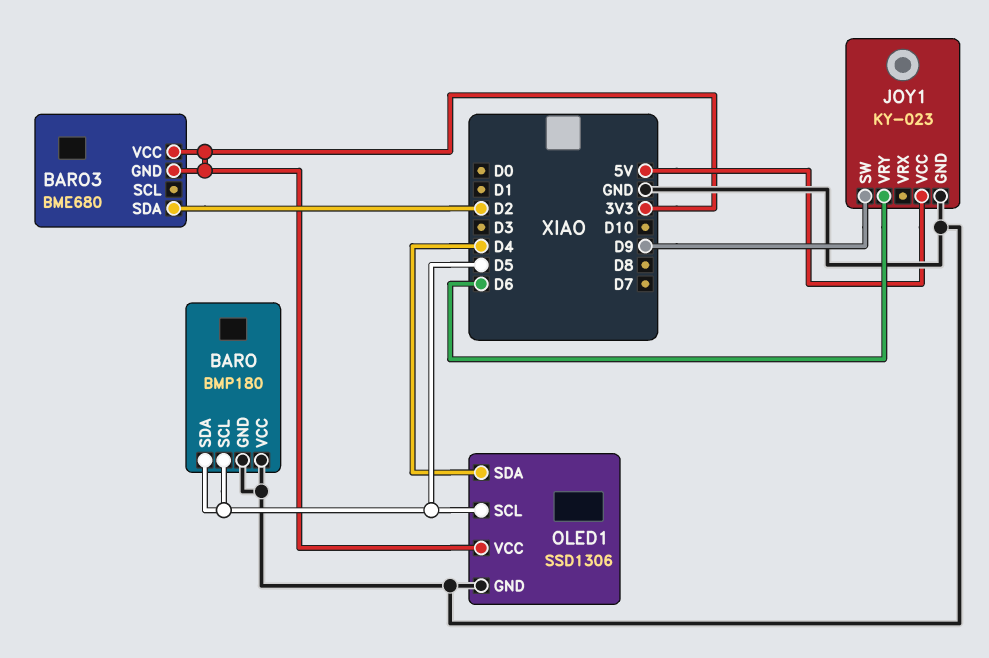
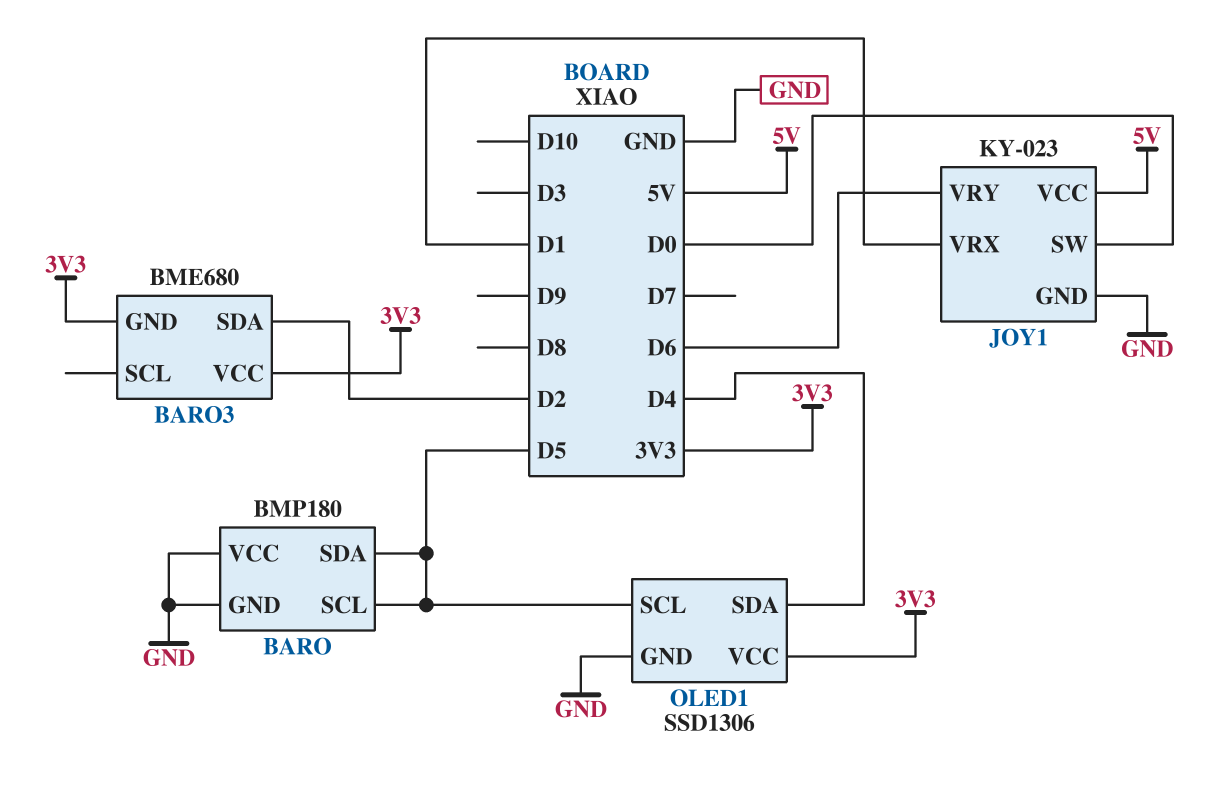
JOY1 pin SW: D9 -> D0
JOY1 pin VRX: none -> D1

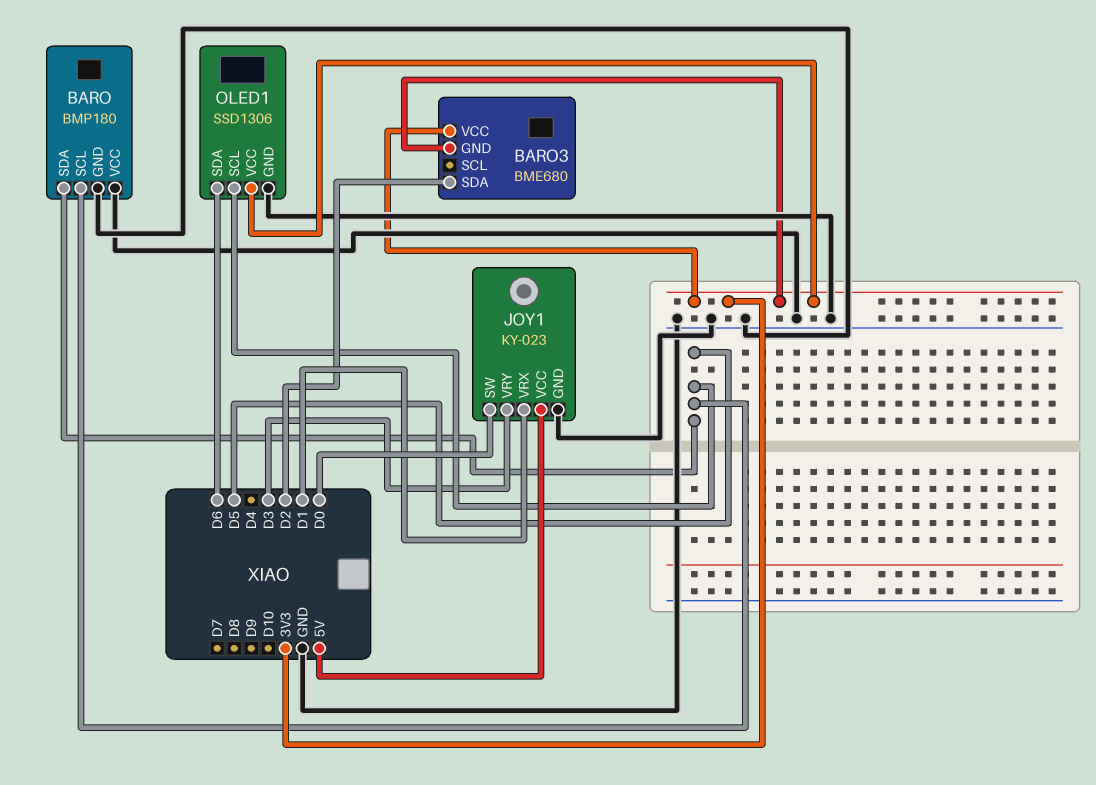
JOY1 pin VRY: D6 -> D3
OLED1 pin SDA: D4 -> D6

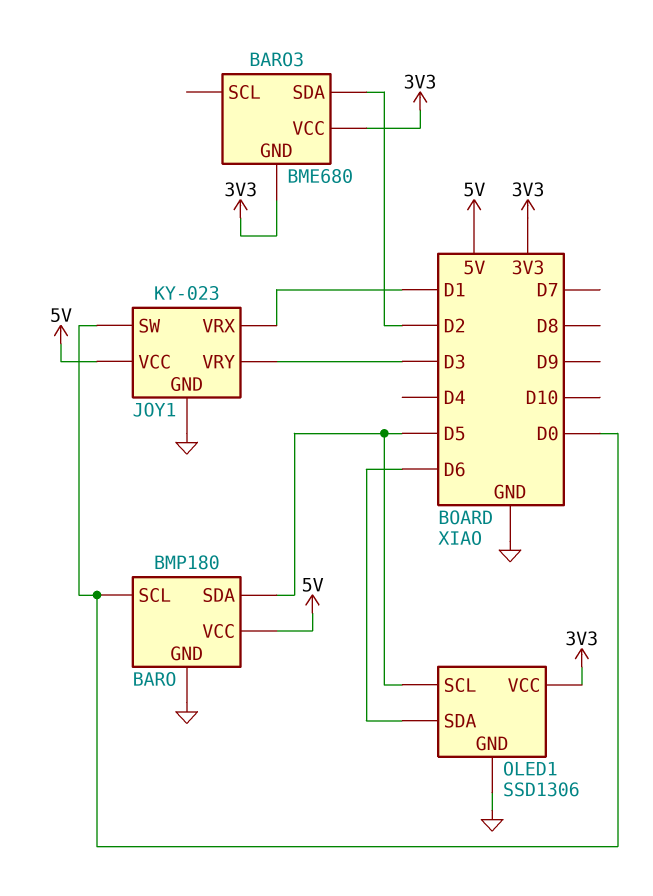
BARO pin SCL: D5 -> D0
BARO pin VCC: GND -> 5V

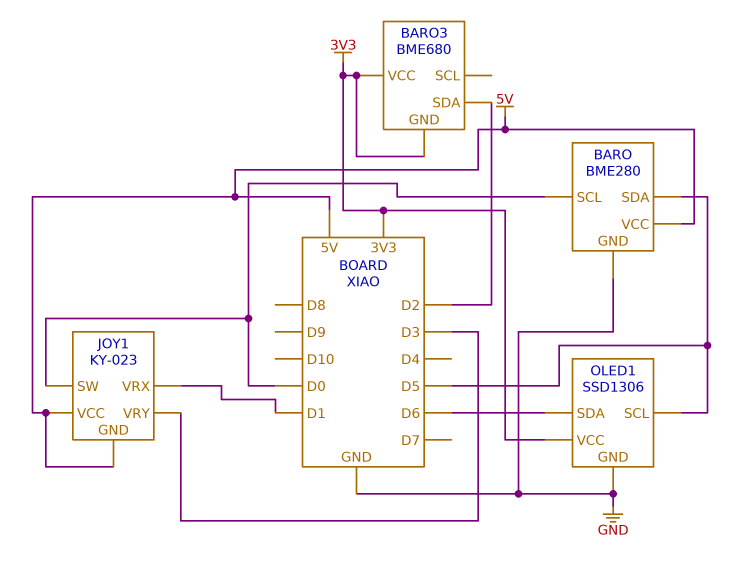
BARO: BMP180 -> BME280
JOY1 pin GND: GND -> 5V

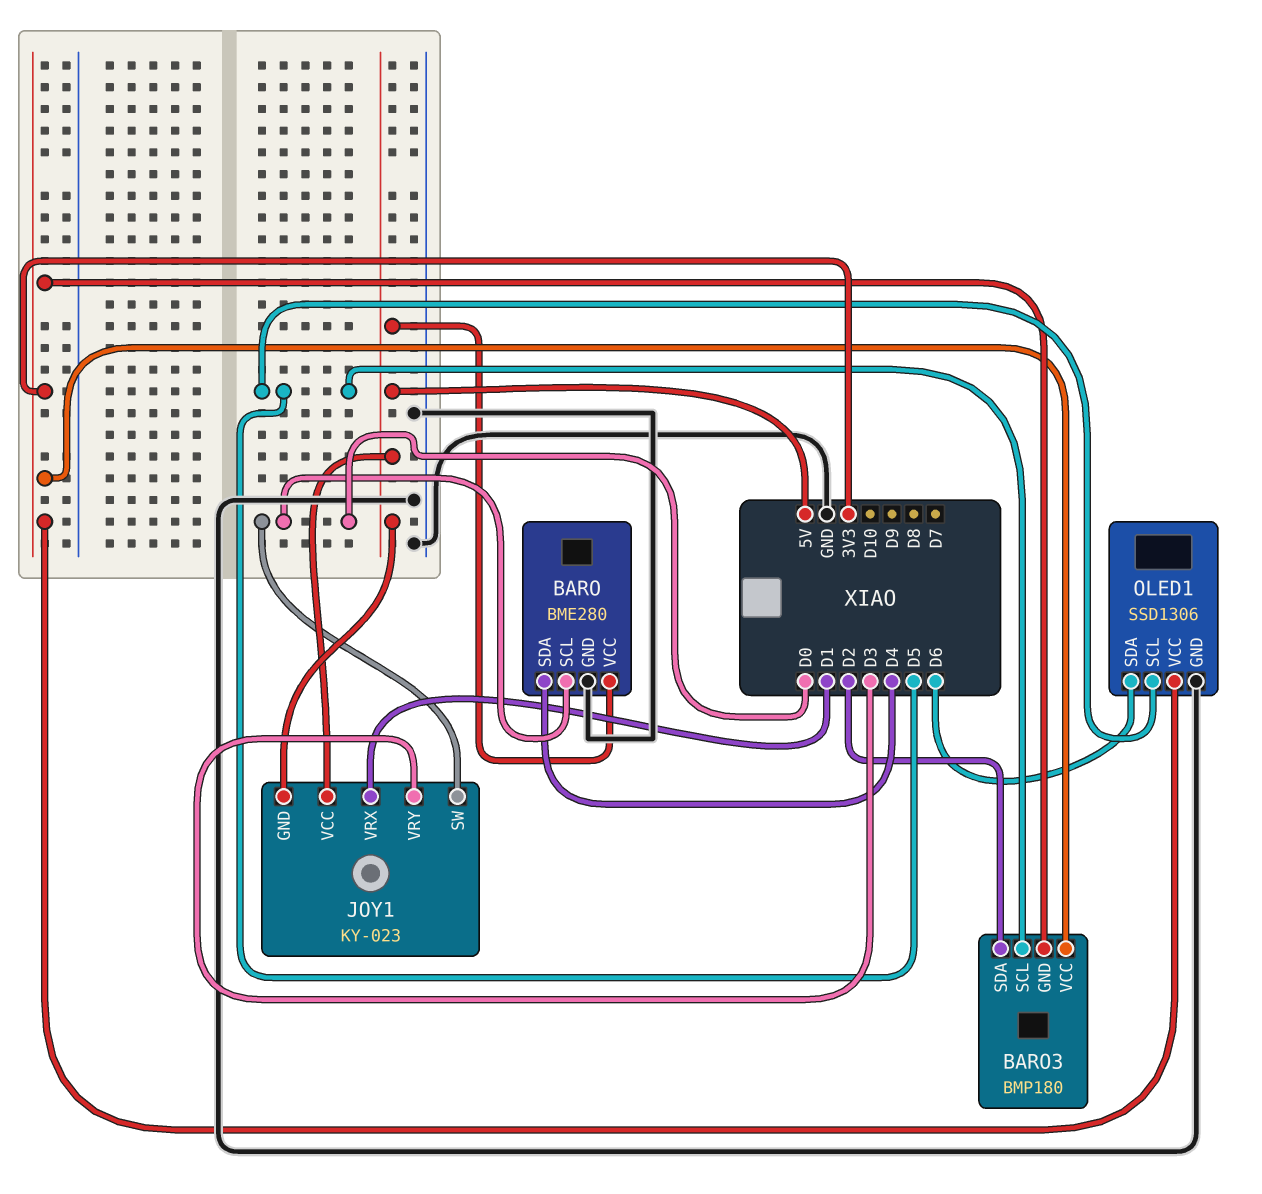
BARO pin SDA: D5 -> D4
BARO3: BME680 -> BMP180
BARO3 pin SCL: none -> D5

